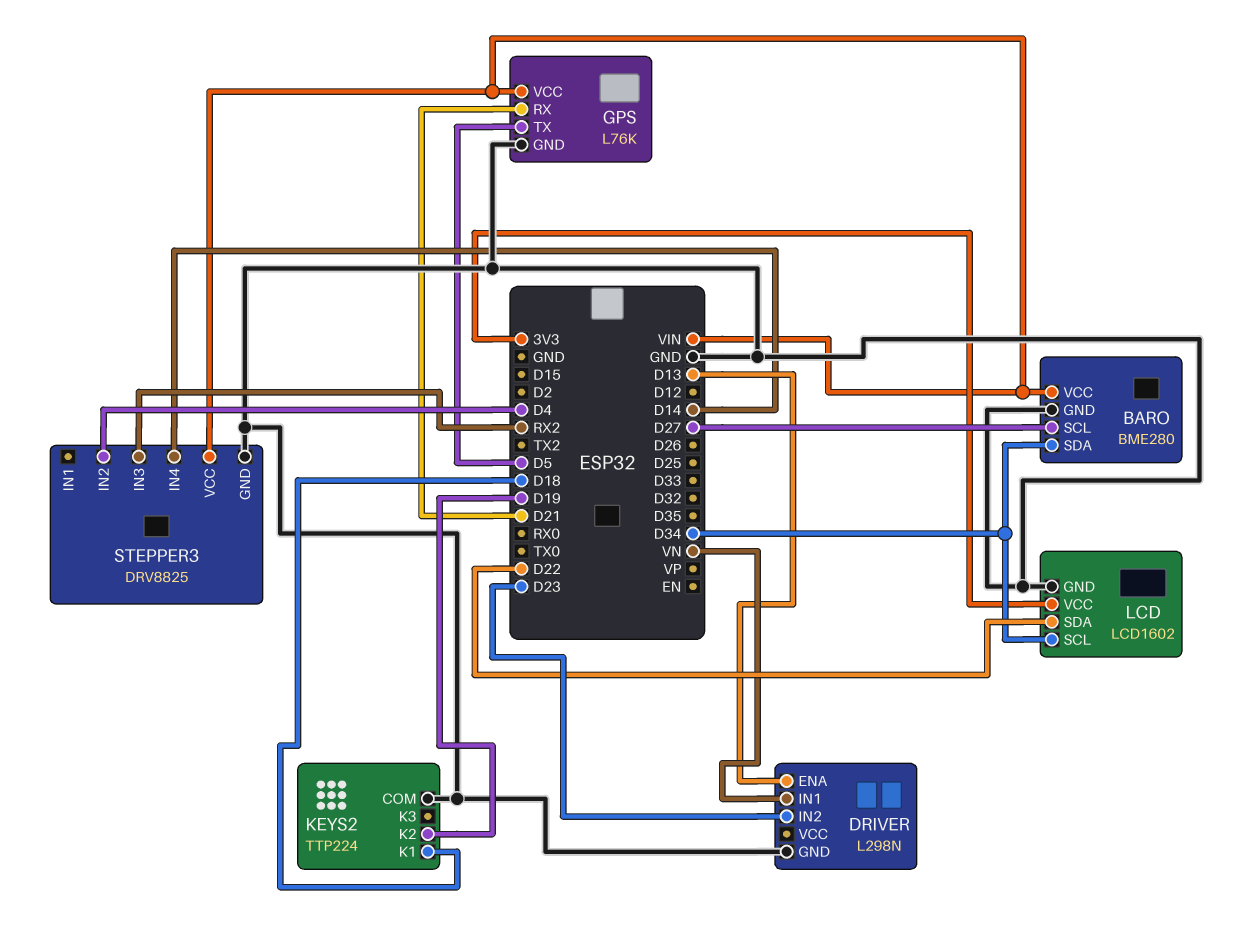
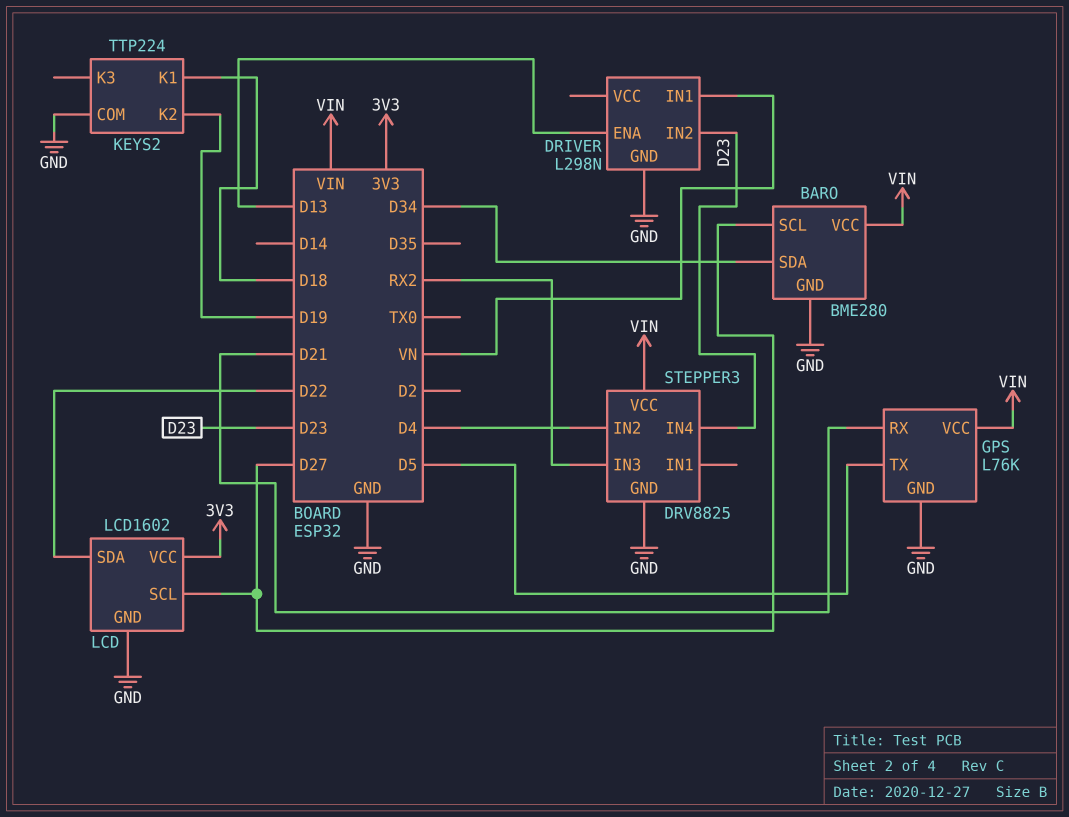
LCD pin SCL: D34 -> D27
STEPPER3 pin IN4: D14 -> D23

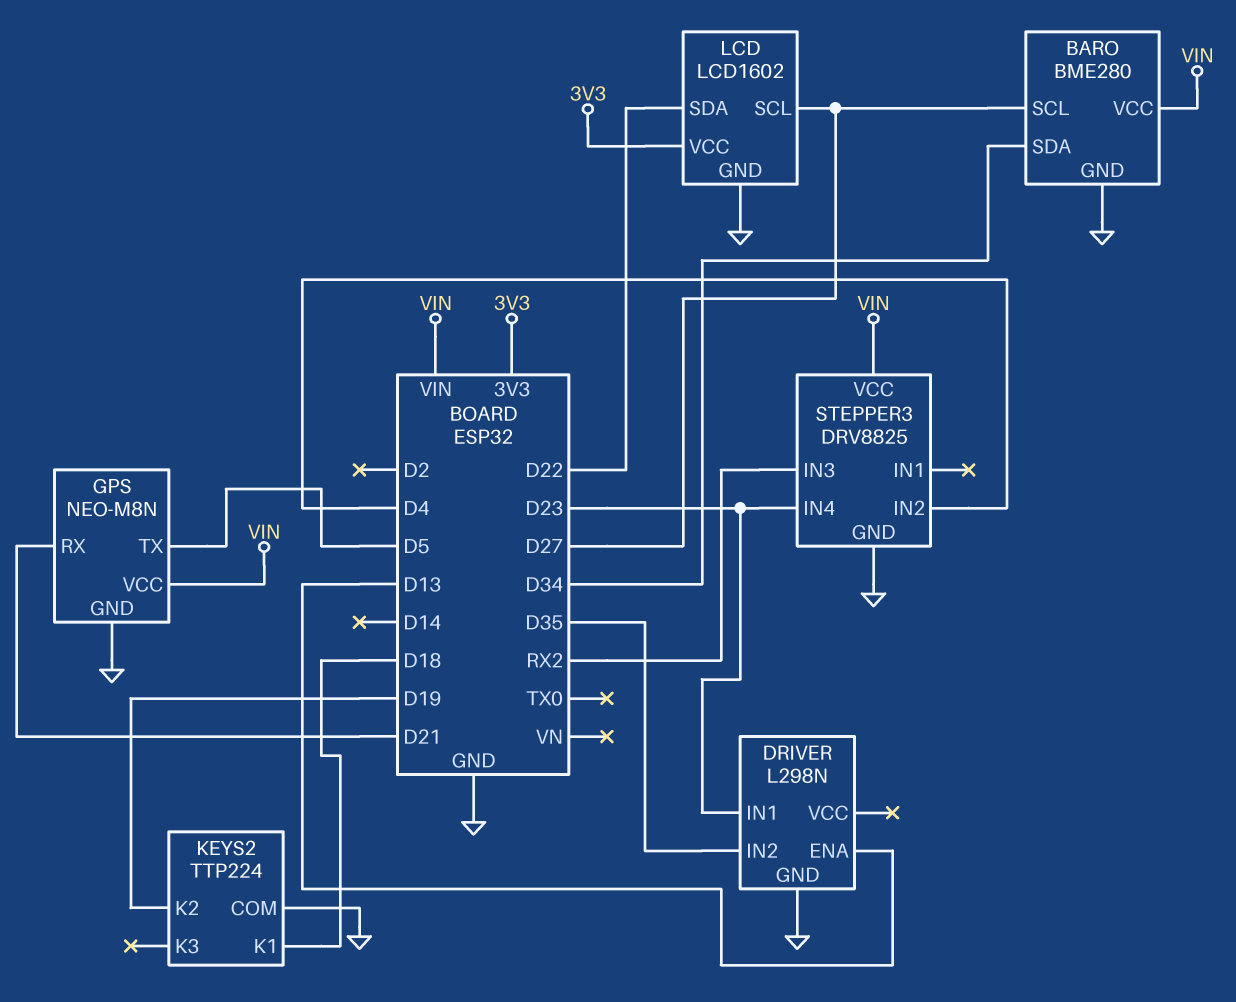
DRIVER pin IN1: VN -> D23
DRIVER pin IN2: D23 -> D35
GPS: L76K -> NEO-M8N

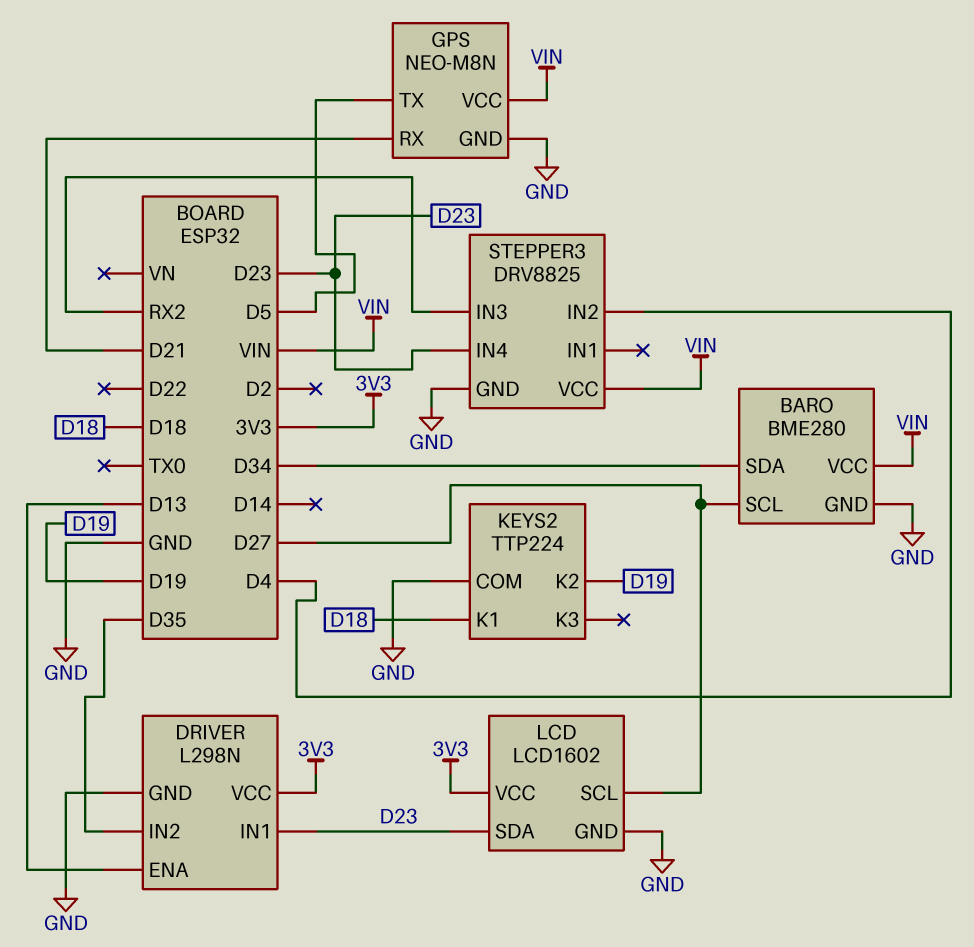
DRIVER pin VCC: none -> 3V3
LCD pin SDA: D22 -> D23

